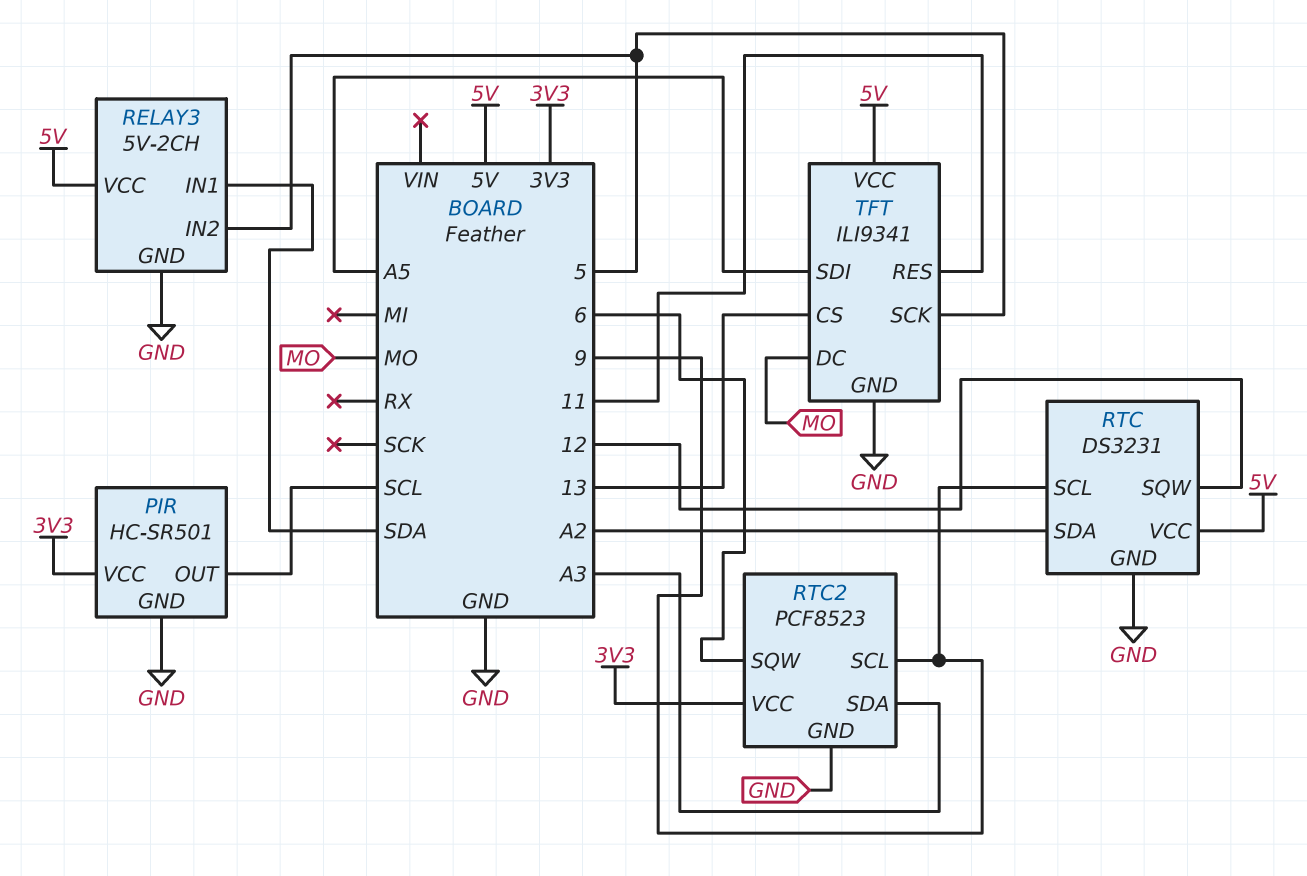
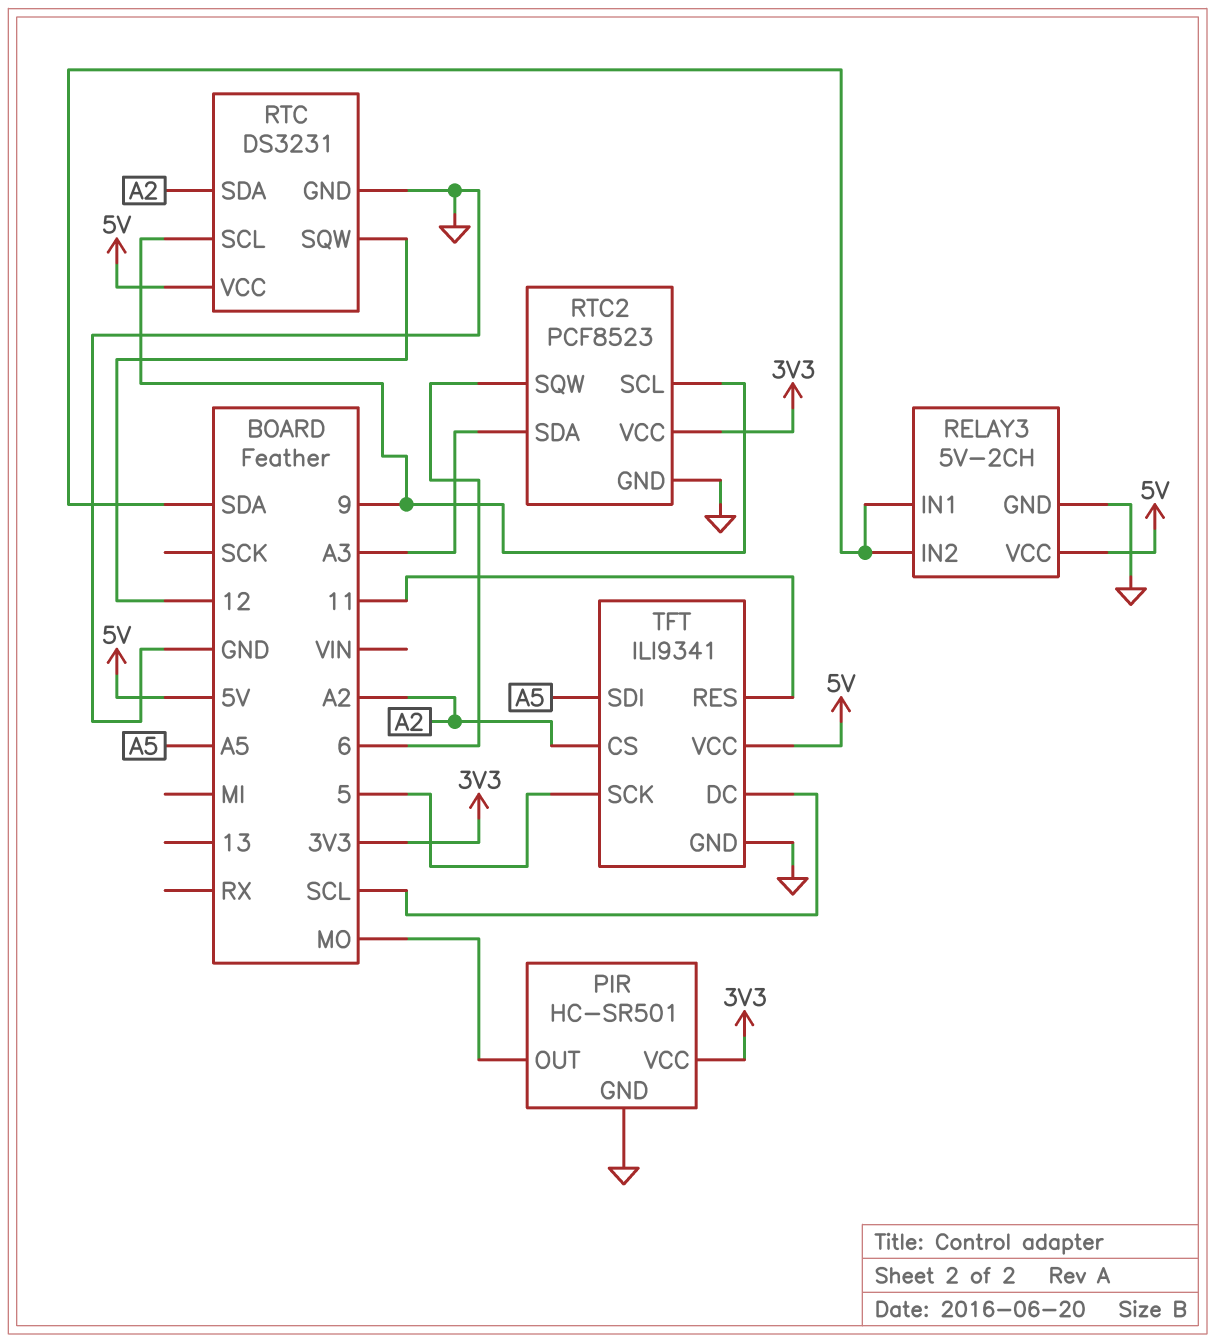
PIR pin OUT: SCL -> MO
RELAY3 pin IN2: 5 -> SDA
TFT pin CS: 13 -> A2
TFT pin DC: MO -> SCL

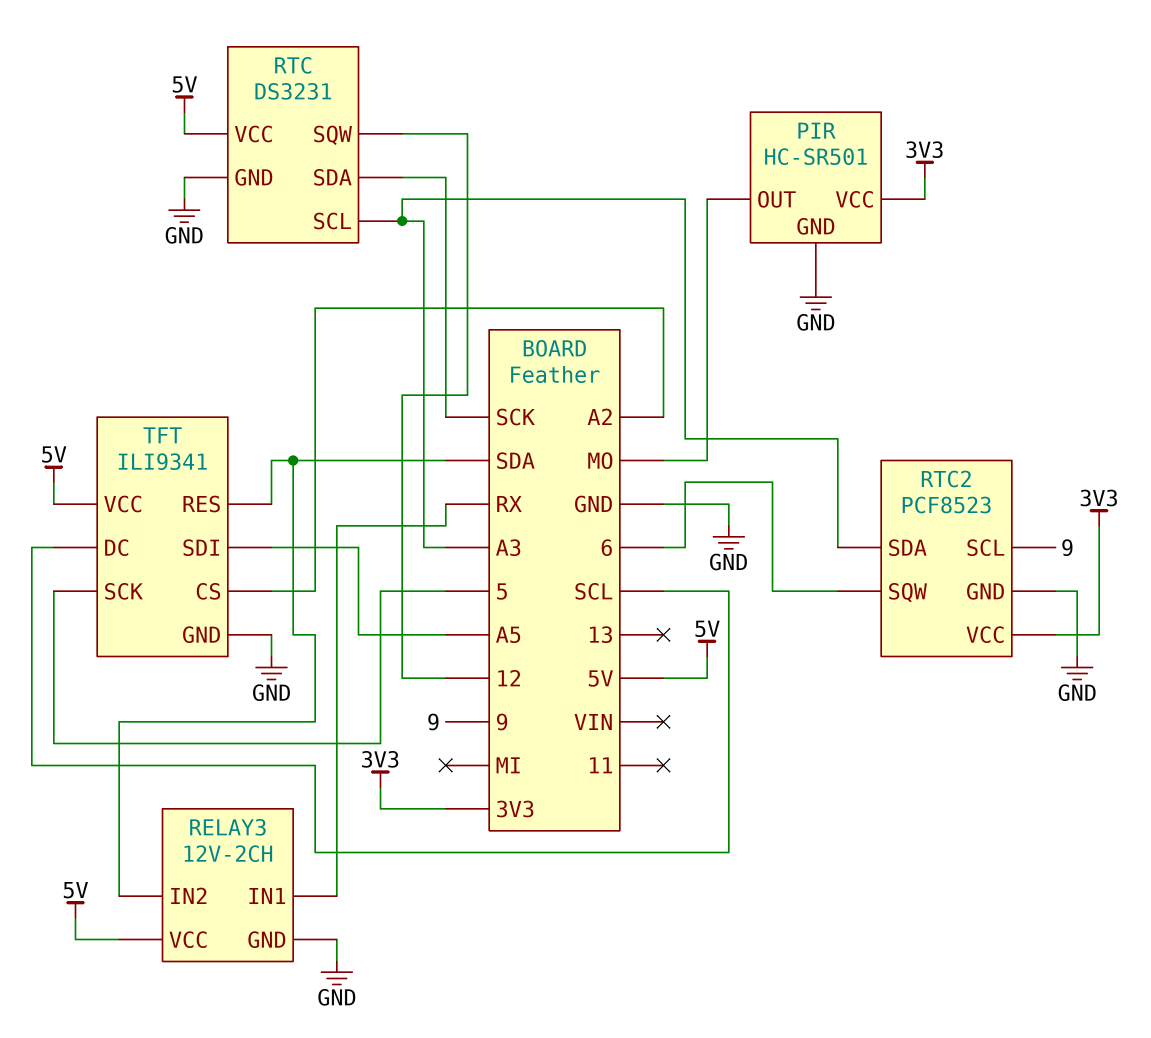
RELAY3: 5V-2CH -> 12V-2CH
RELAY3 pin IN1: SDA -> RX
RTC pin SCL: 9 -> A3
RTC pin SDA: A2 -> SCK
TFT pin RES: 11 -> SDA

